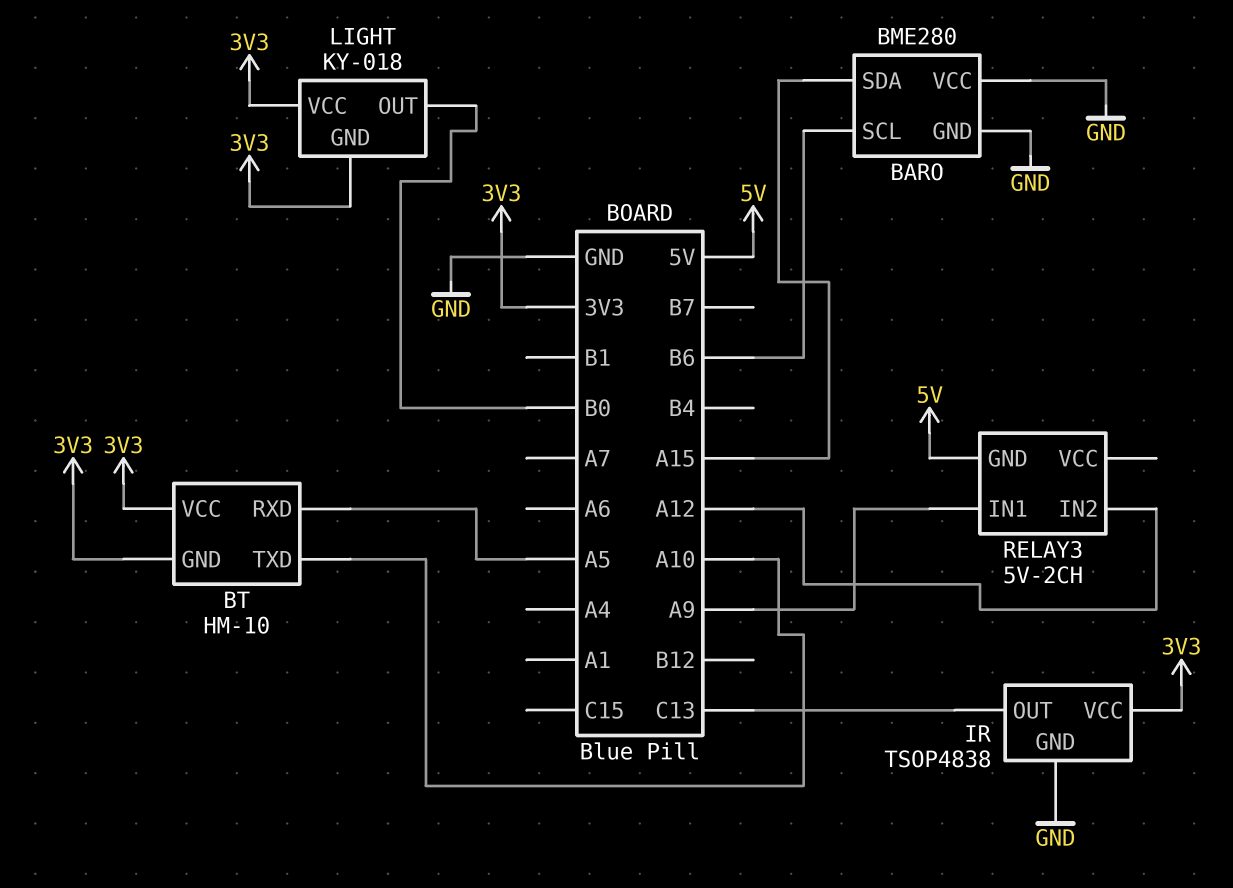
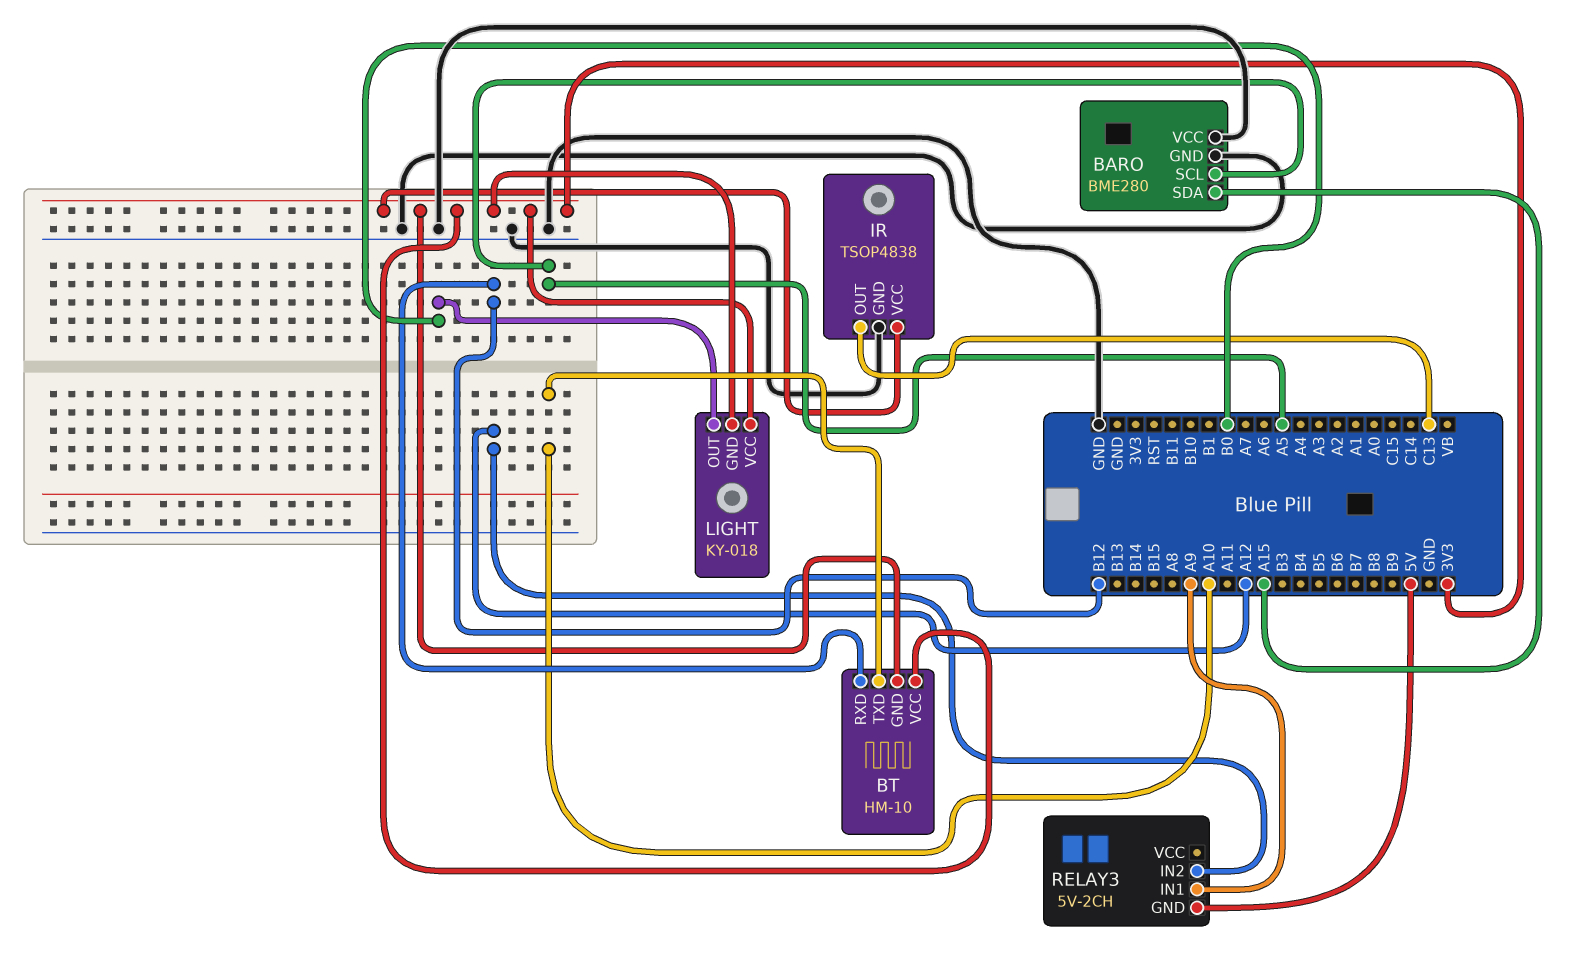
BARO pin SCL: B6 -> A5
BT pin RXD: A5 -> B12

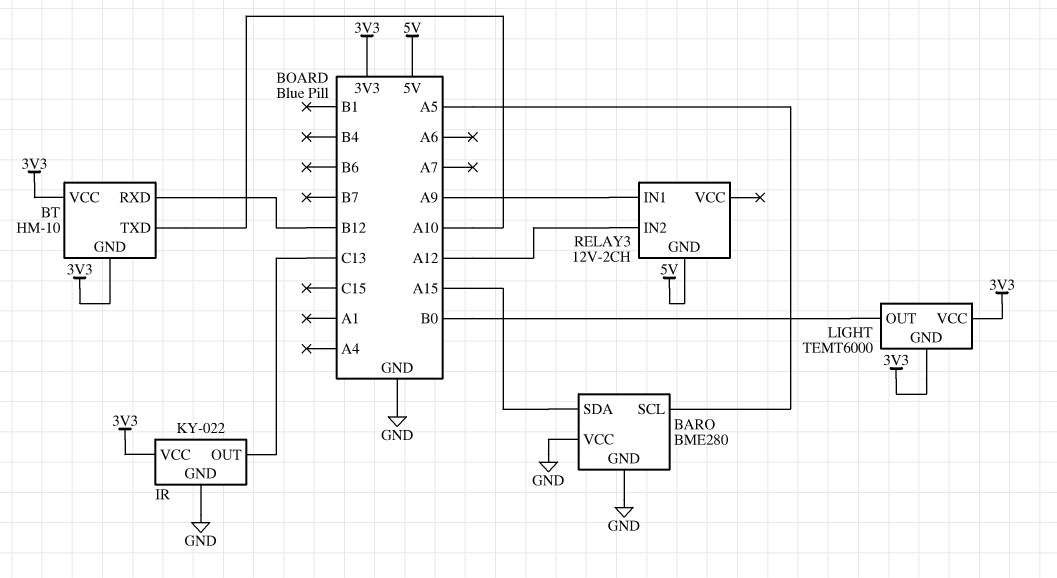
IR: TSOP4838 -> KY-022
LIGHT: KY-018 -> TEMT6000
RELAY3: 5V-2CH -> 12V-2CH

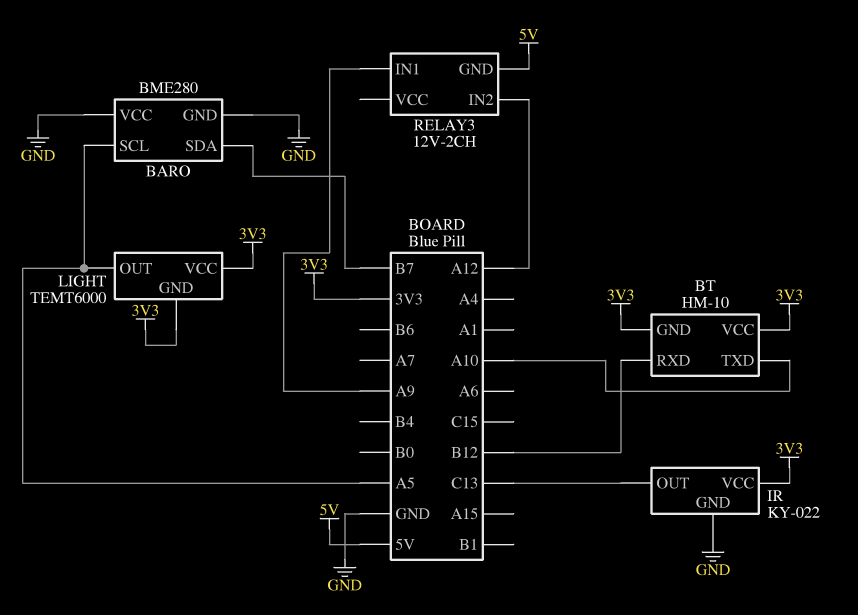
BARO pin SDA: A15 -> B7
LIGHT pin OUT: B0 -> A5

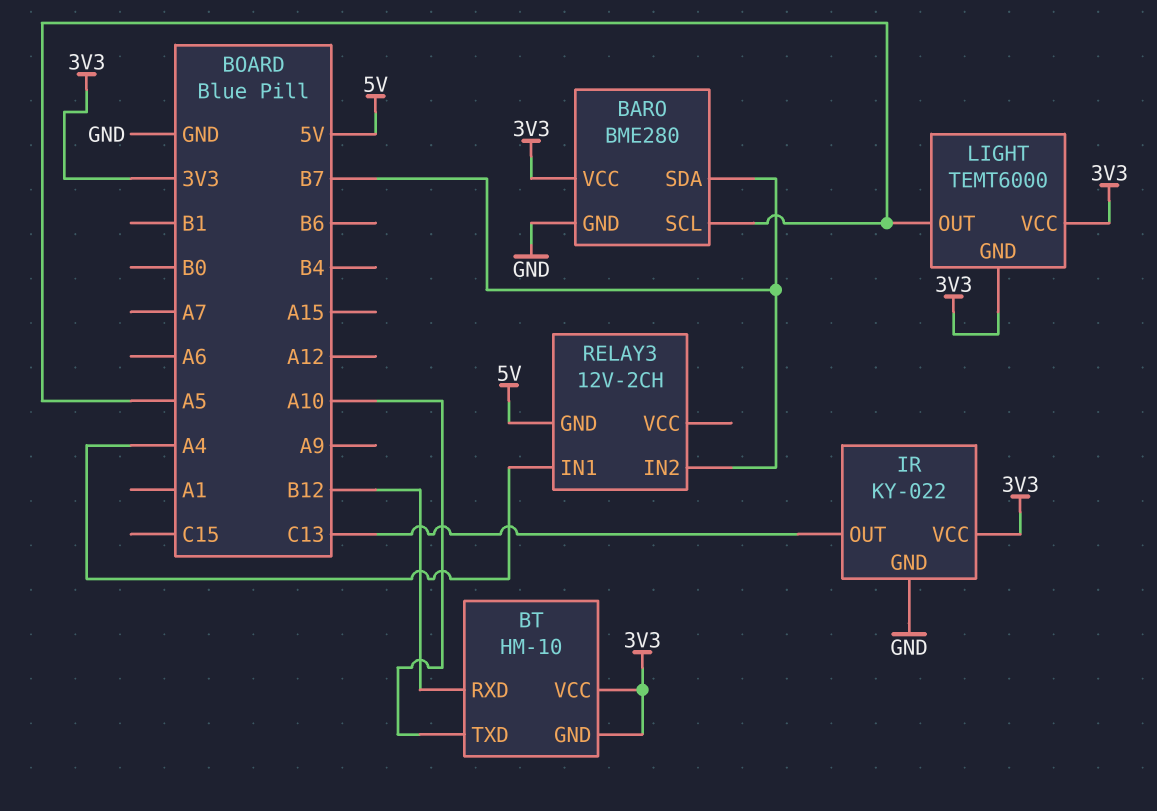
BARO pin VCC: GND -> 3V3
RELAY3 pin IN1: A9 -> A4
RELAY3 pin IN2: A12 -> B7

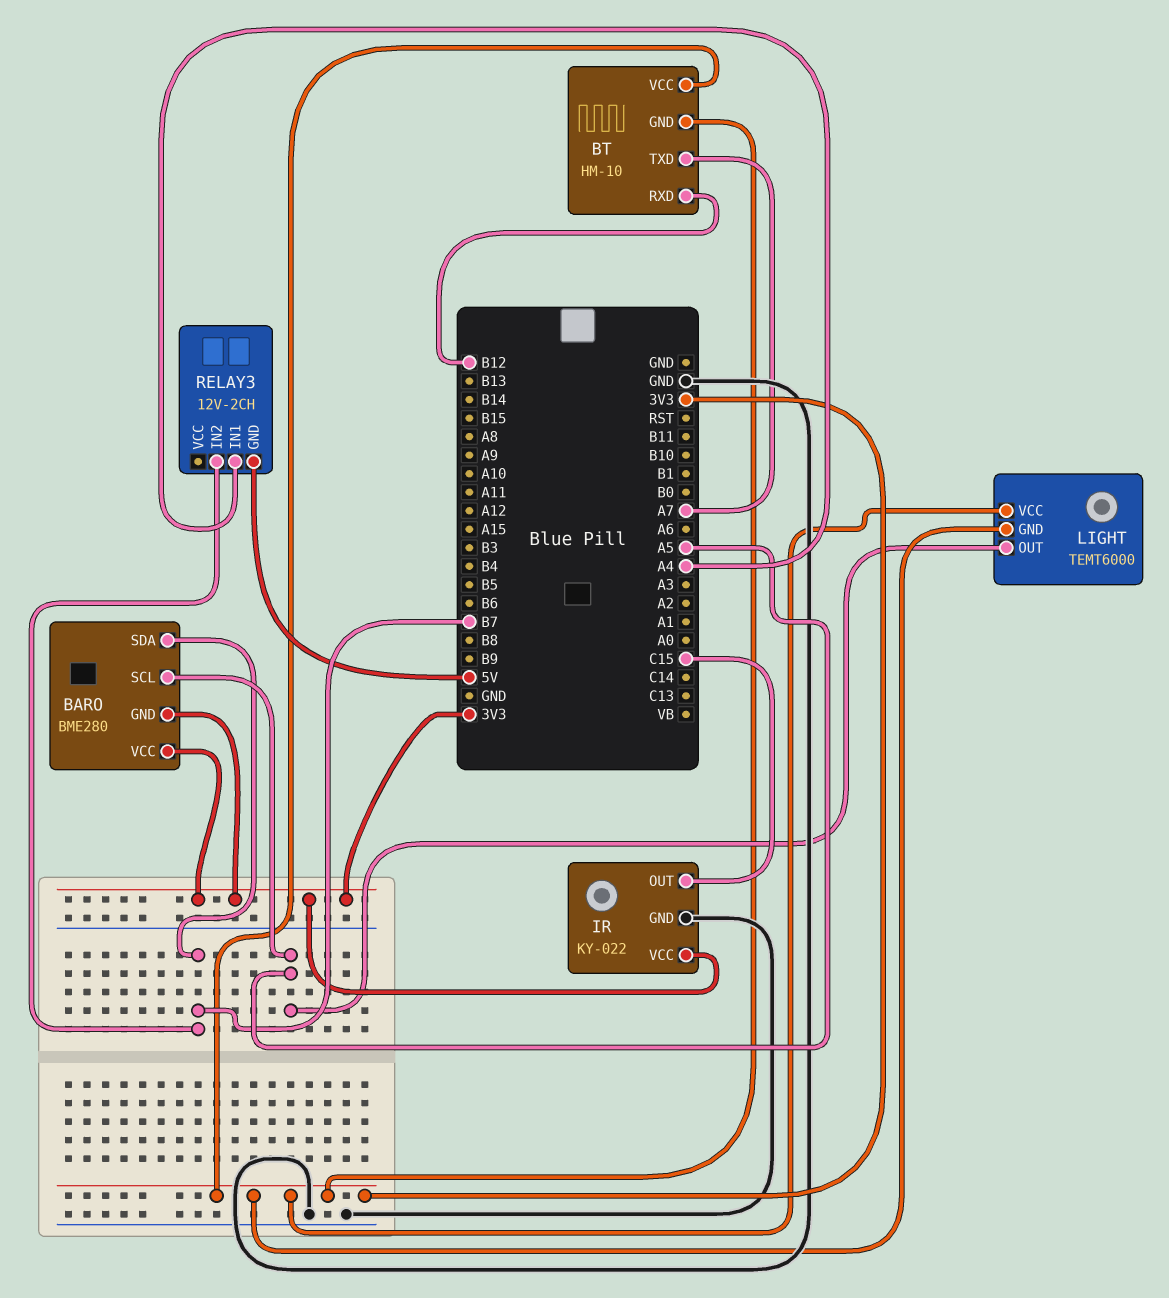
BARO pin GND: GND -> 3V3
BT pin TXD: A10 -> A7
IR pin OUT: C13 -> C15

